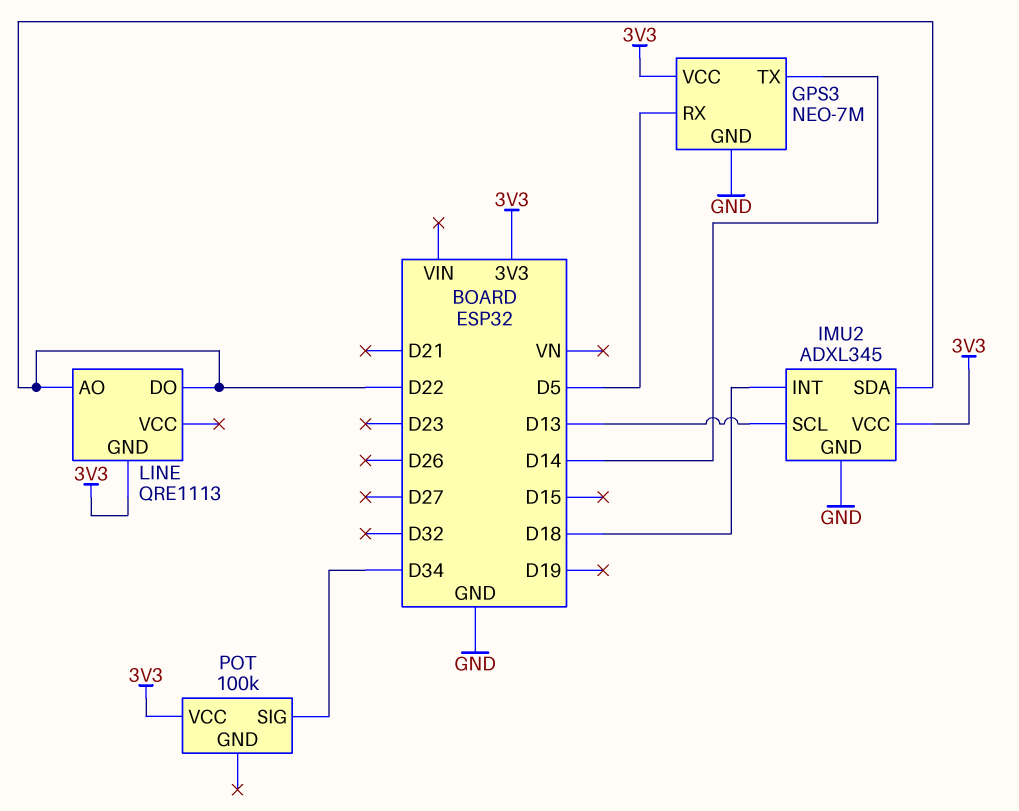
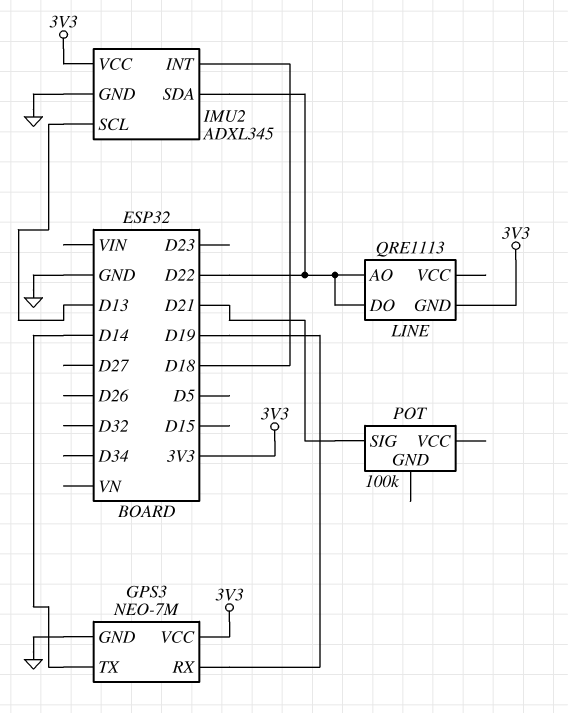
GPS3 pin RX: D5 -> D19
POT pin SIG: D34 -> D21
POT pin VCC: 3V3 -> none

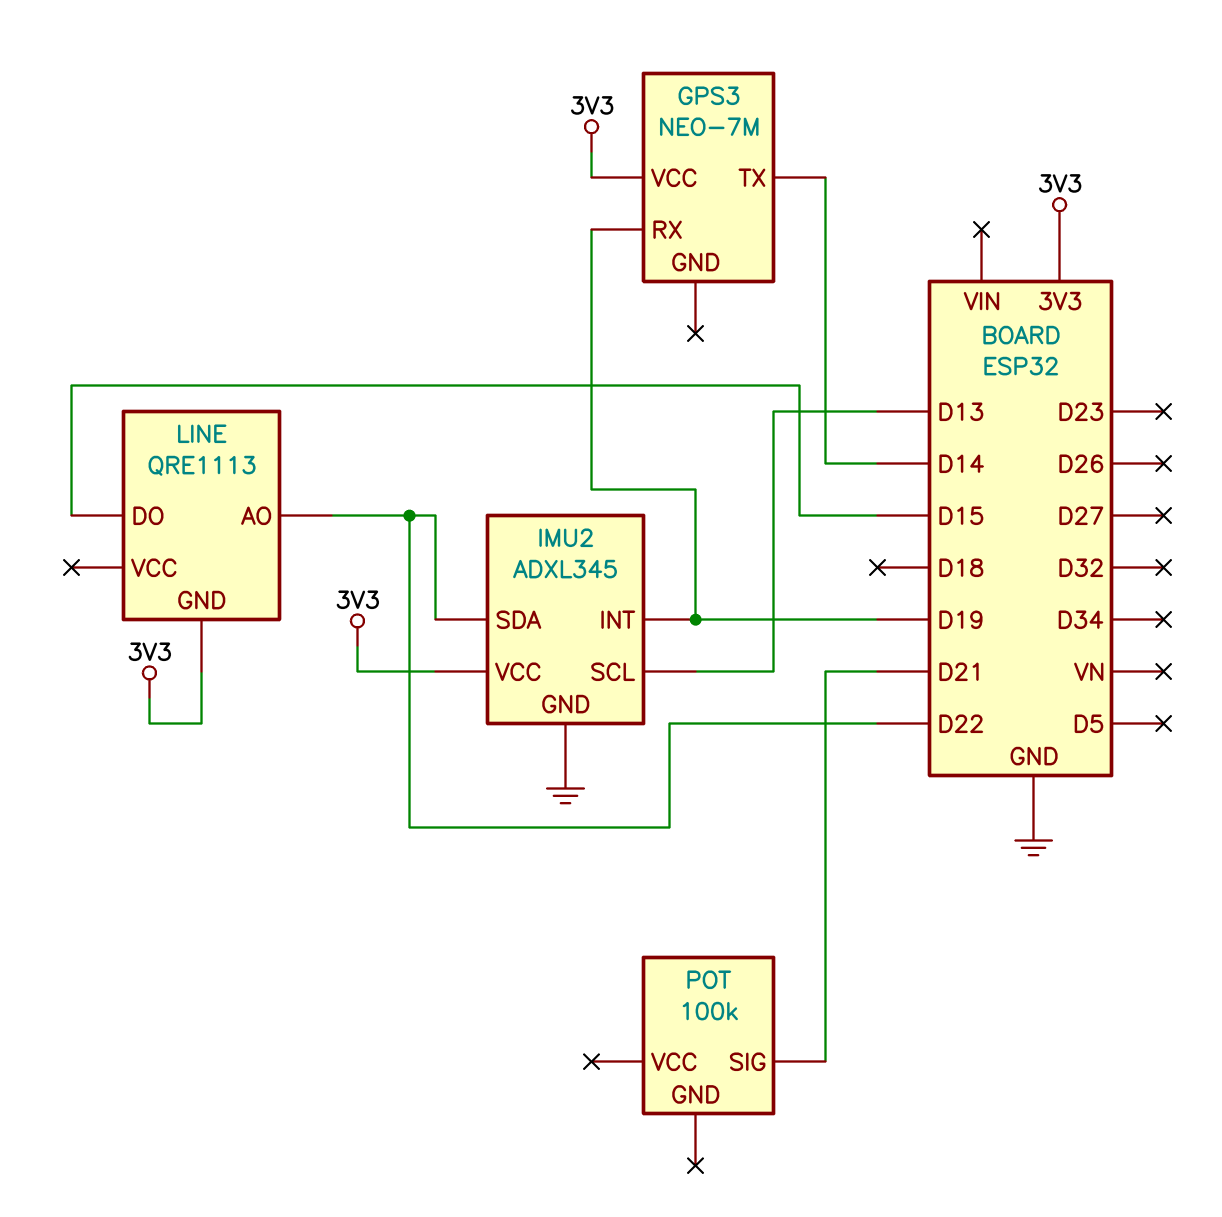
GPS3 pin GND: GND -> none
IMU2 pin INT: D18 -> D19
LINE pin DO: D22 -> D15

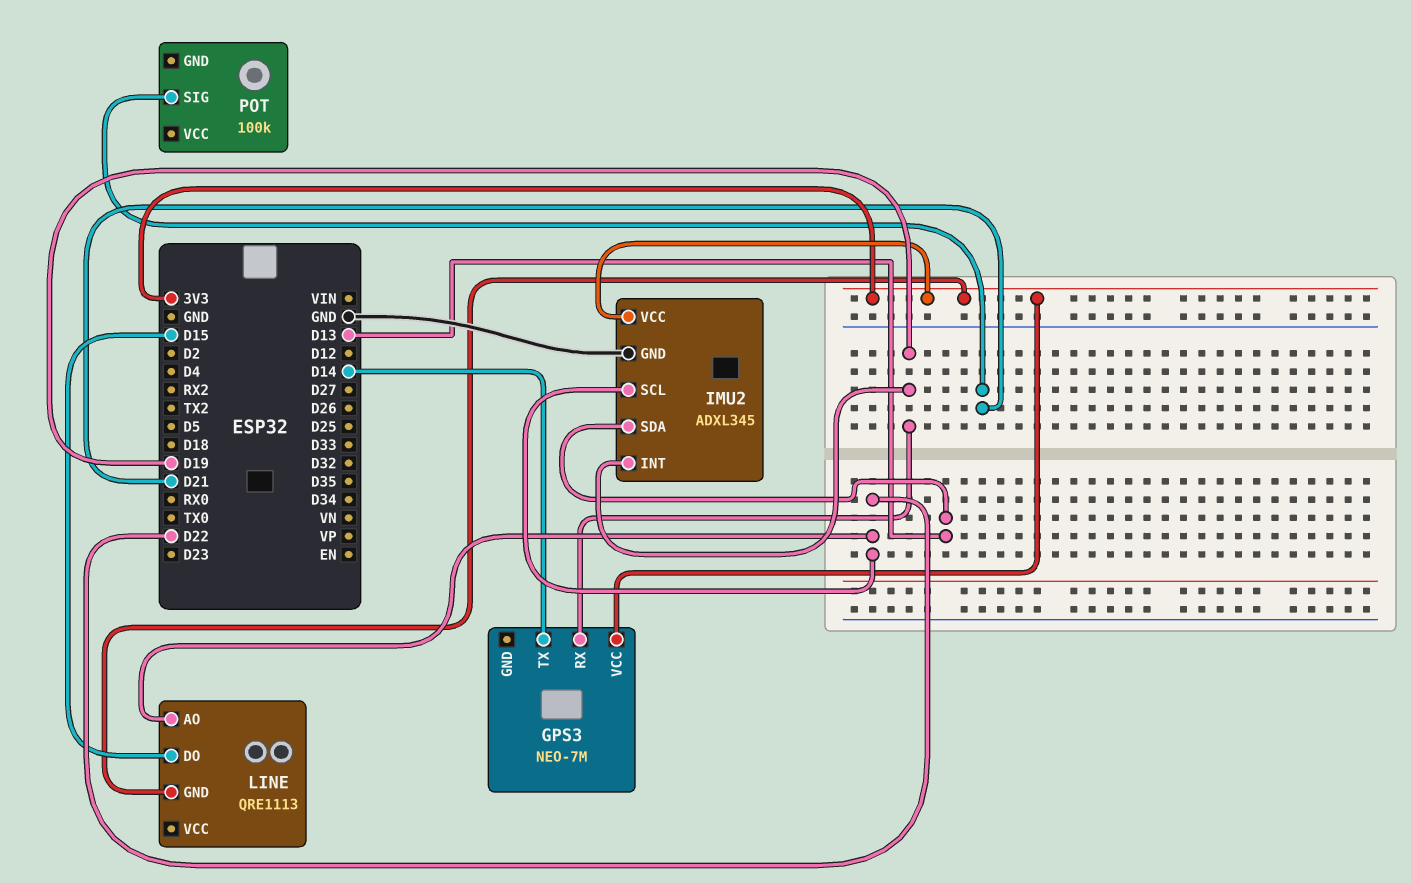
IMU2 pin SCL: D13 -> D22
IMU2 pin SDA: D22 -> D13

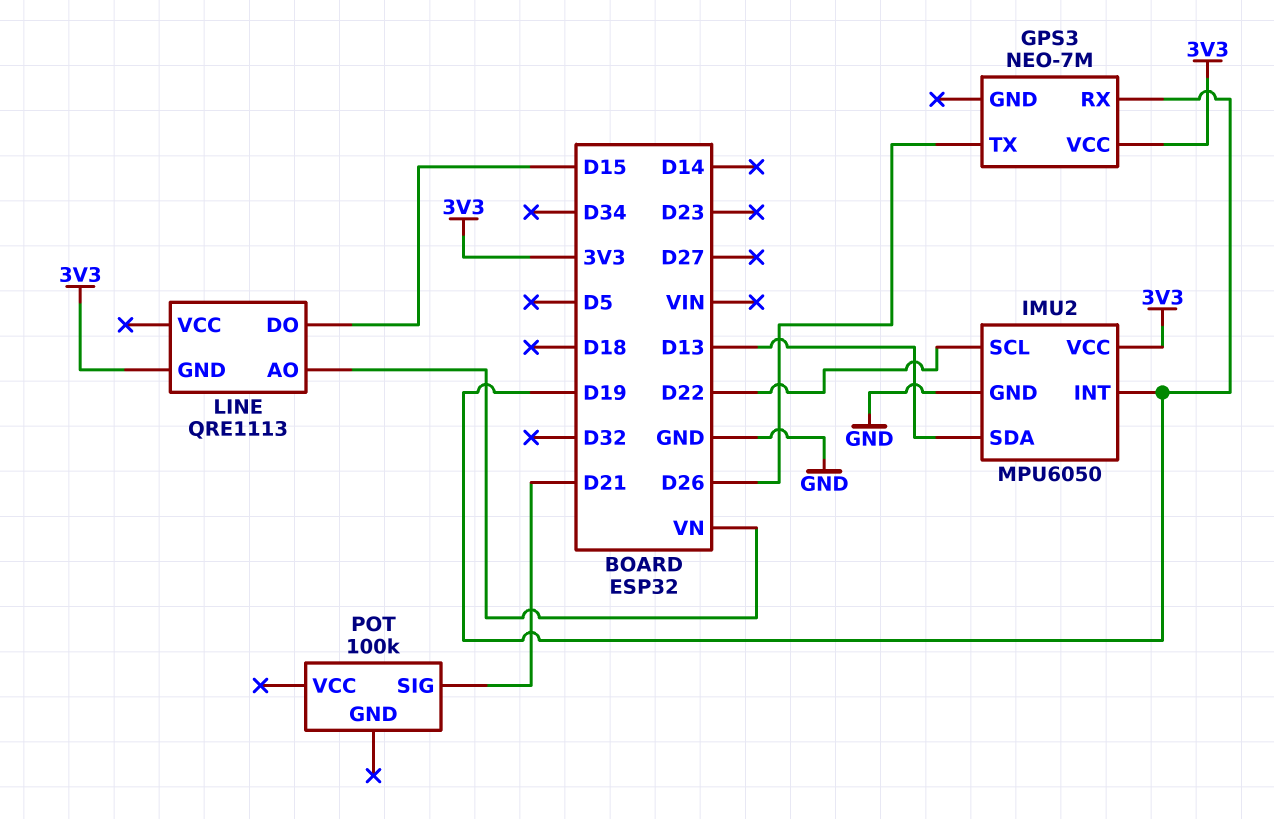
GPS3 pin TX: D14 -> D26
IMU2: ADXL345 -> MPU6050
LINE pin AO: D22 -> VN

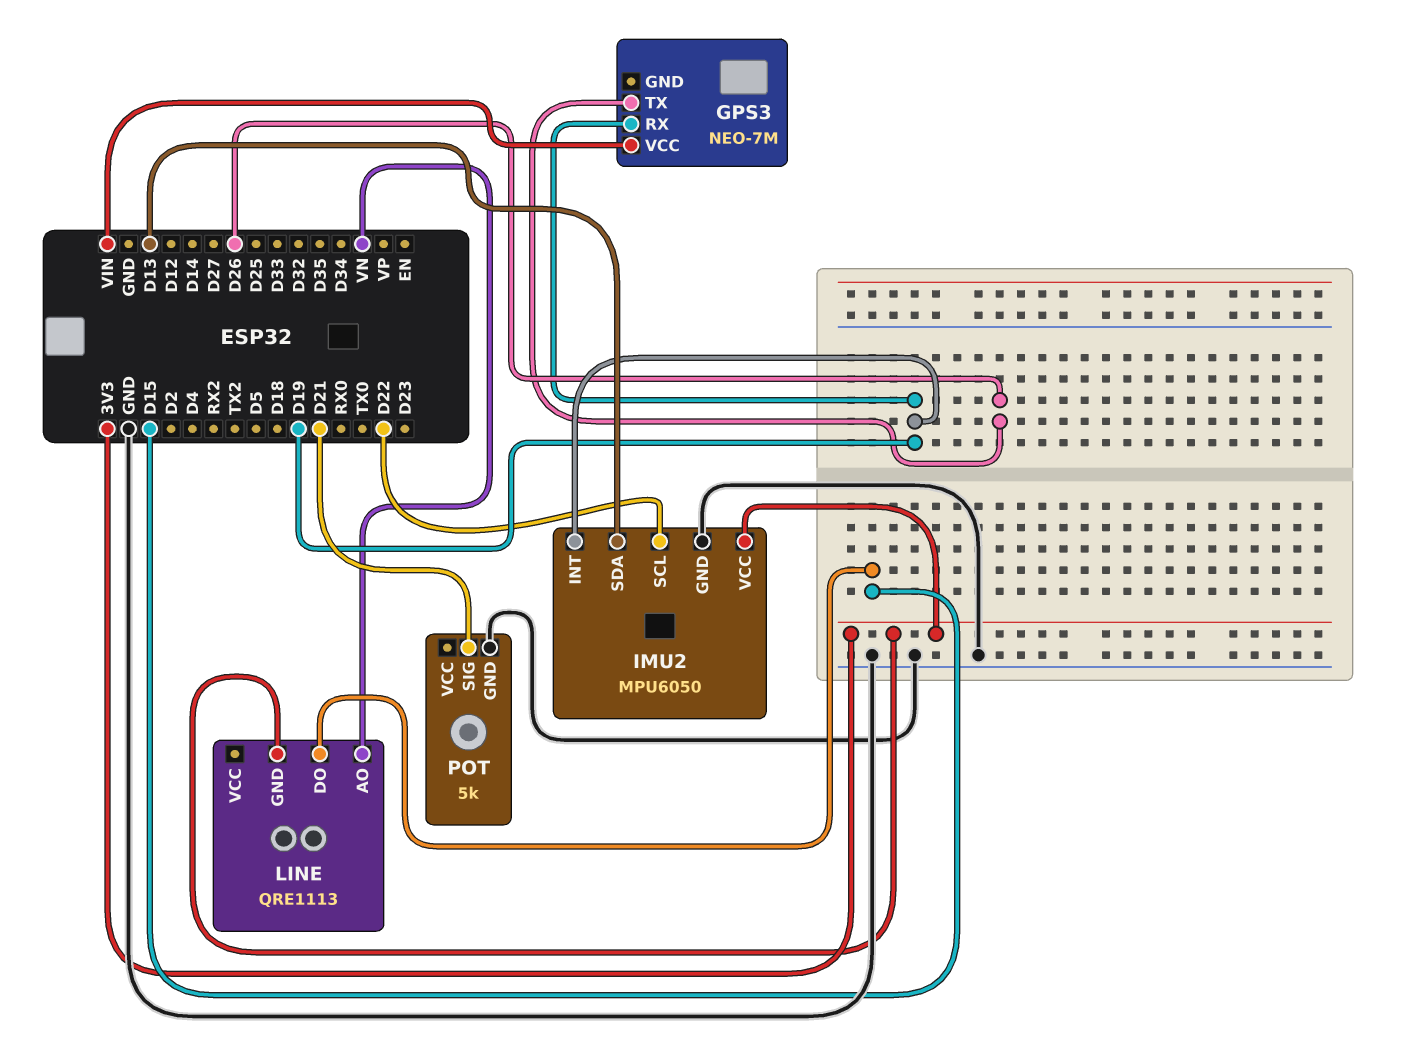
GPS3 pin VCC: 3V3 -> VIN
POT: 100k -> 5k
POT pin GND: none -> GND

